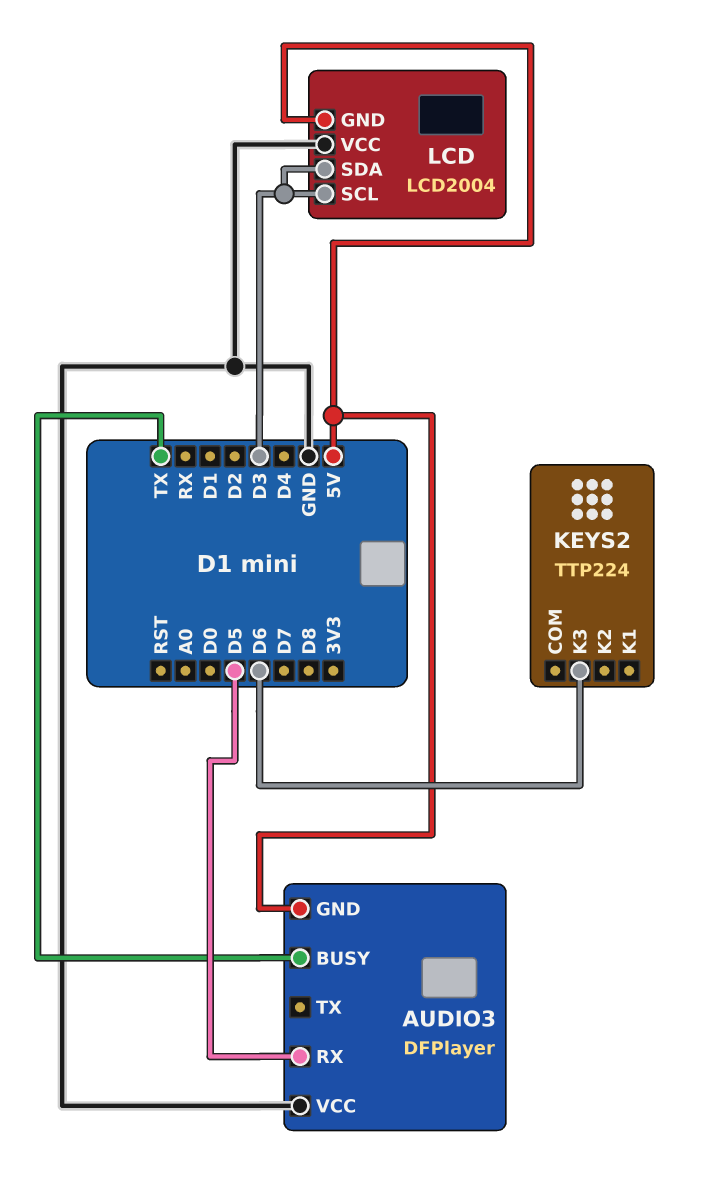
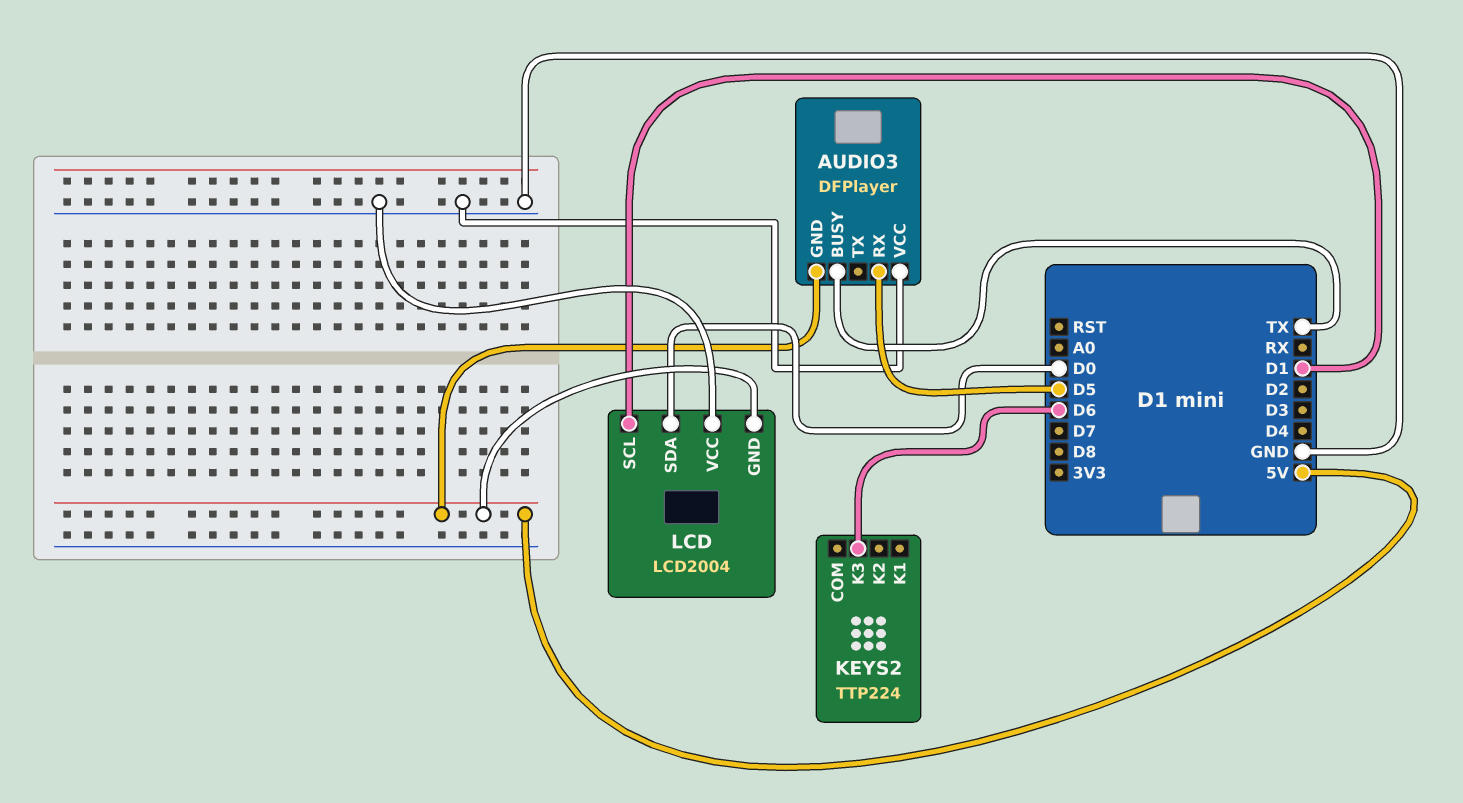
LCD pin SCL: D3 -> D1
LCD pin SDA: D3 -> D0

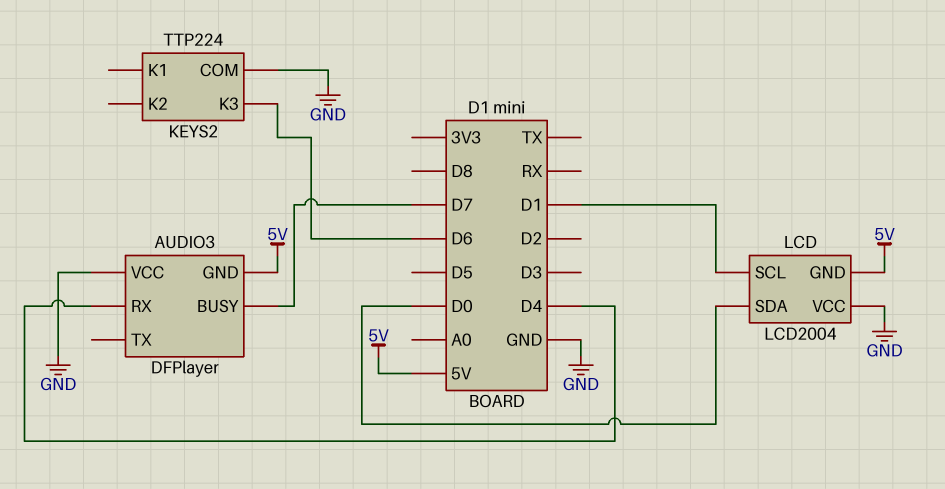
AUDIO3 pin BUSY: TX -> D7
AUDIO3 pin RX: D5 -> D4
KEYS2 pin COM: none -> GND

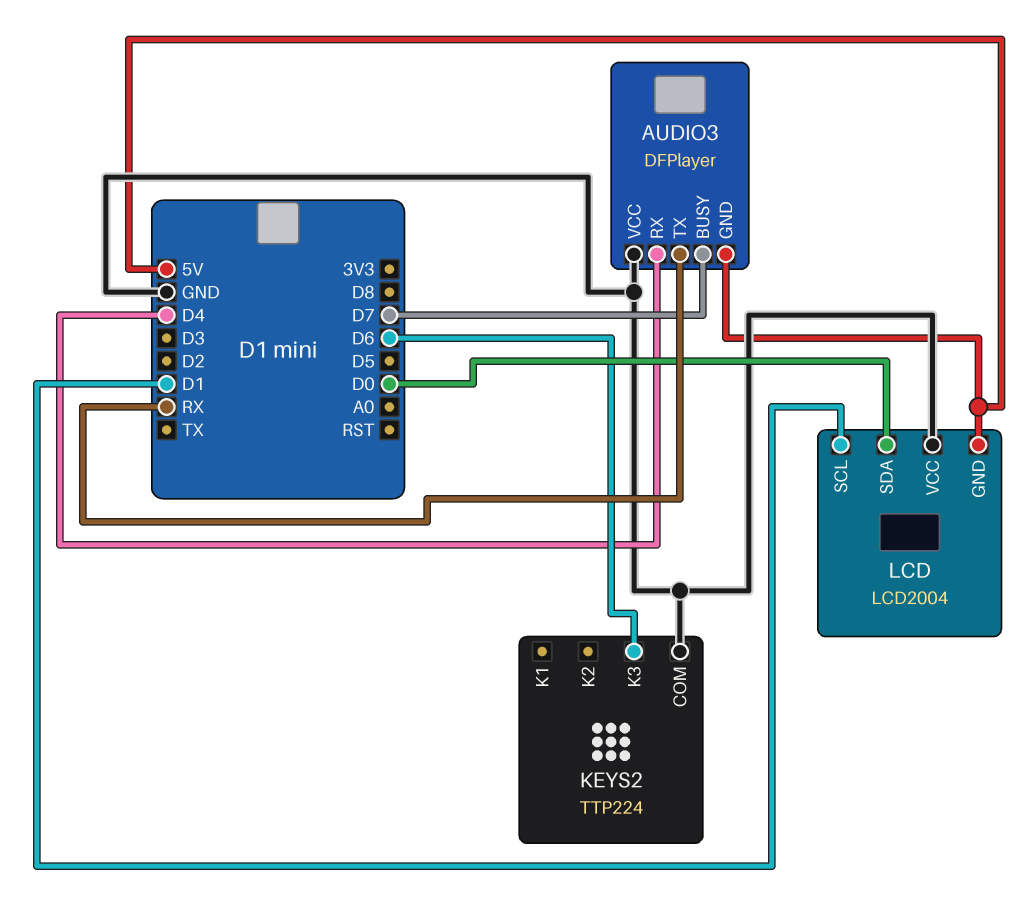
AUDIO3 pin TX: none -> RX

